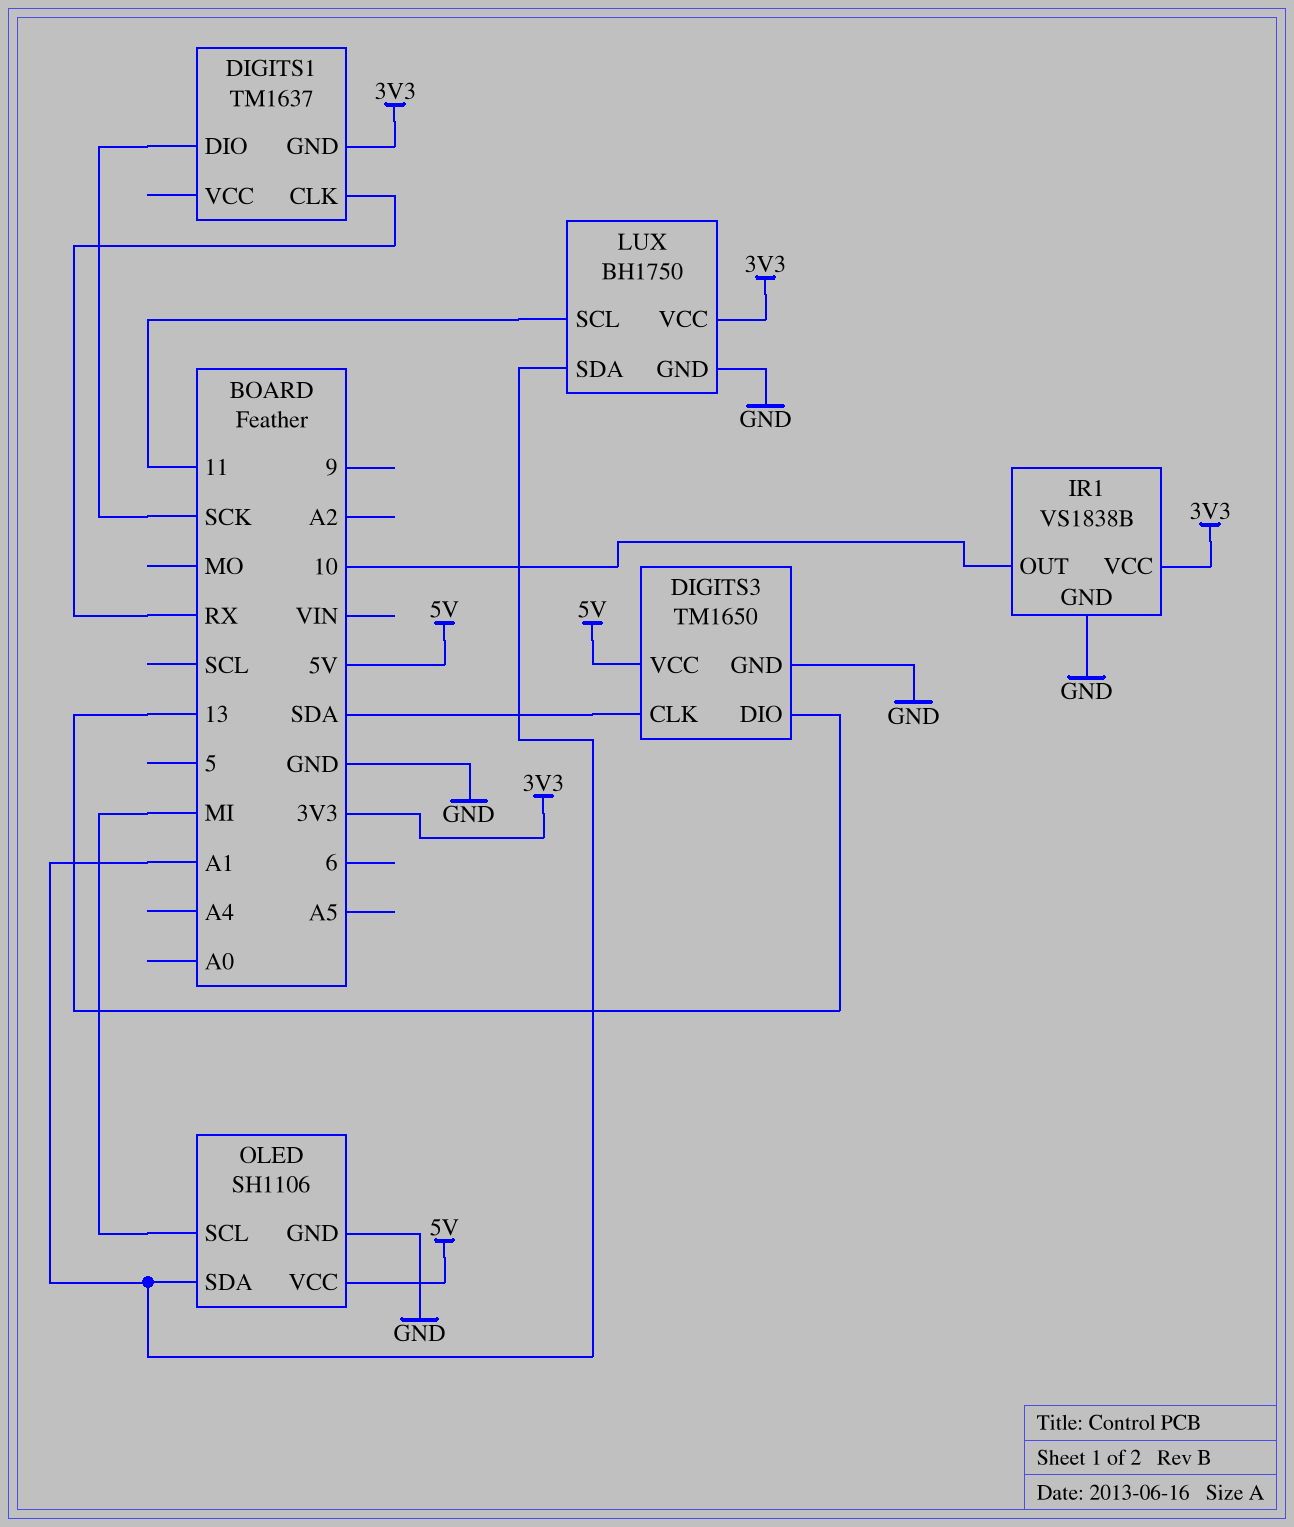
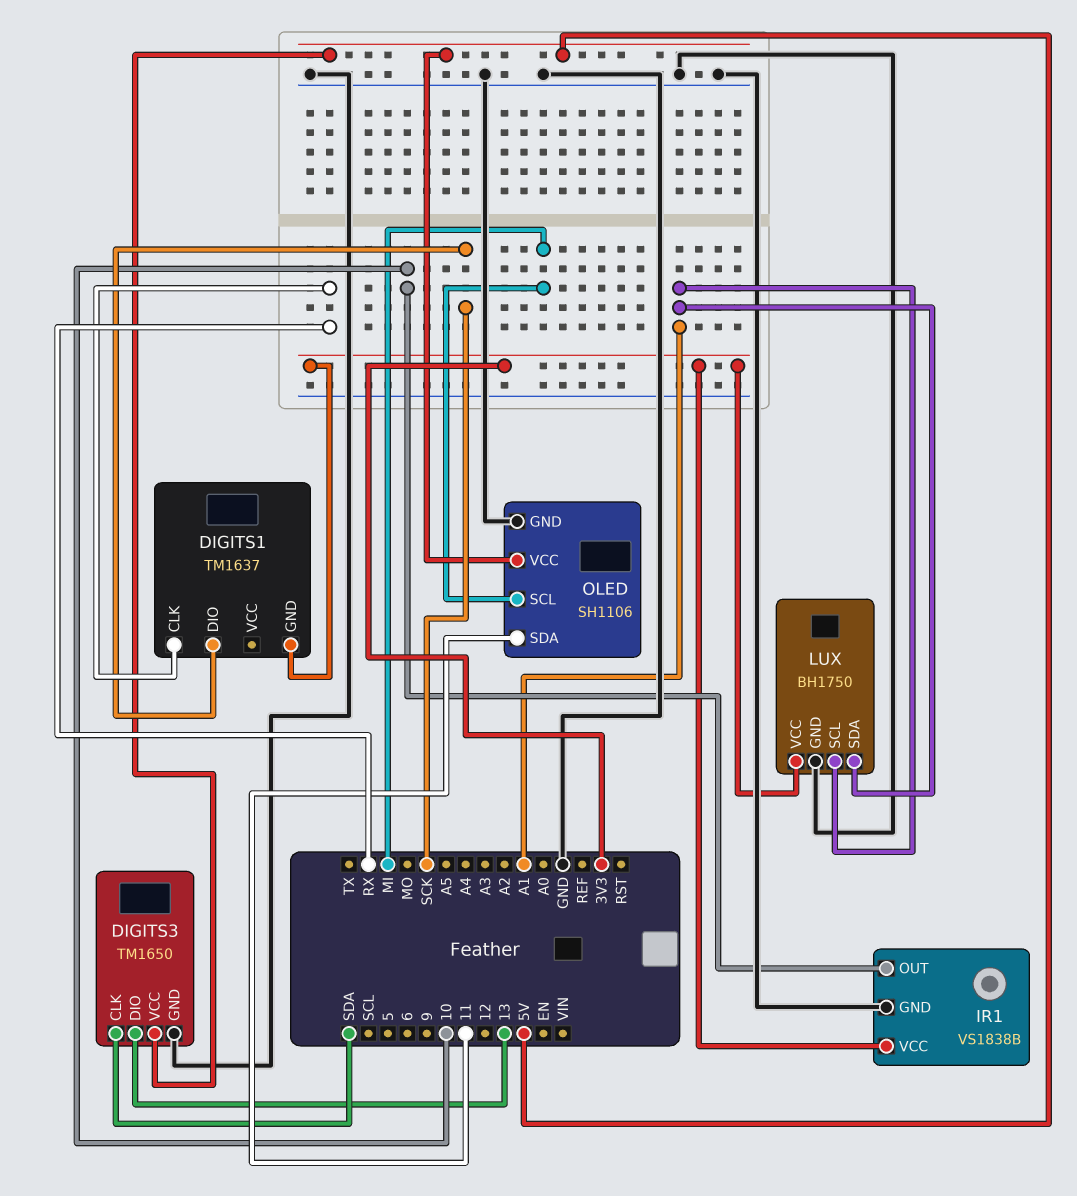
LUX pin SCL: 11 -> A1
OLED pin SDA: A1 -> 11

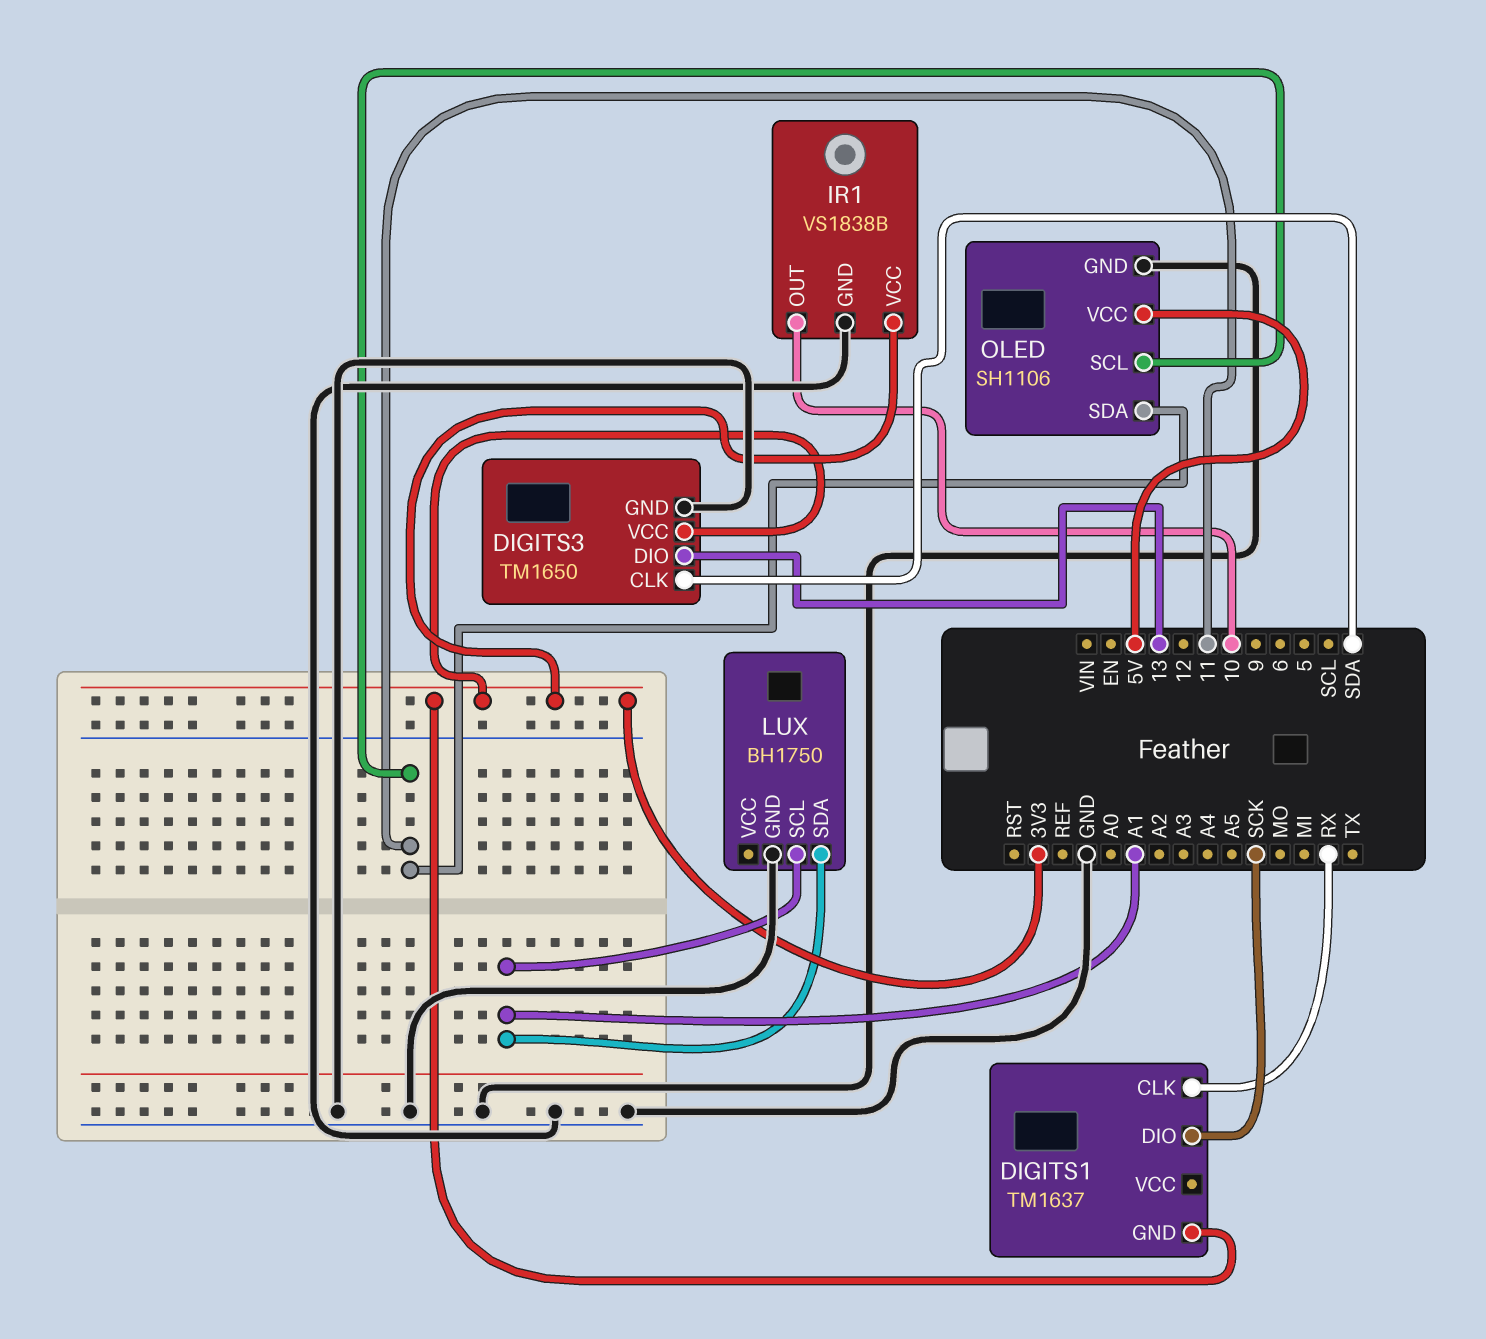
DIGITS3 pin VCC: 5V -> 3V3
LUX pin VCC: 3V3 -> none
OLED pin SCL: MI -> 11

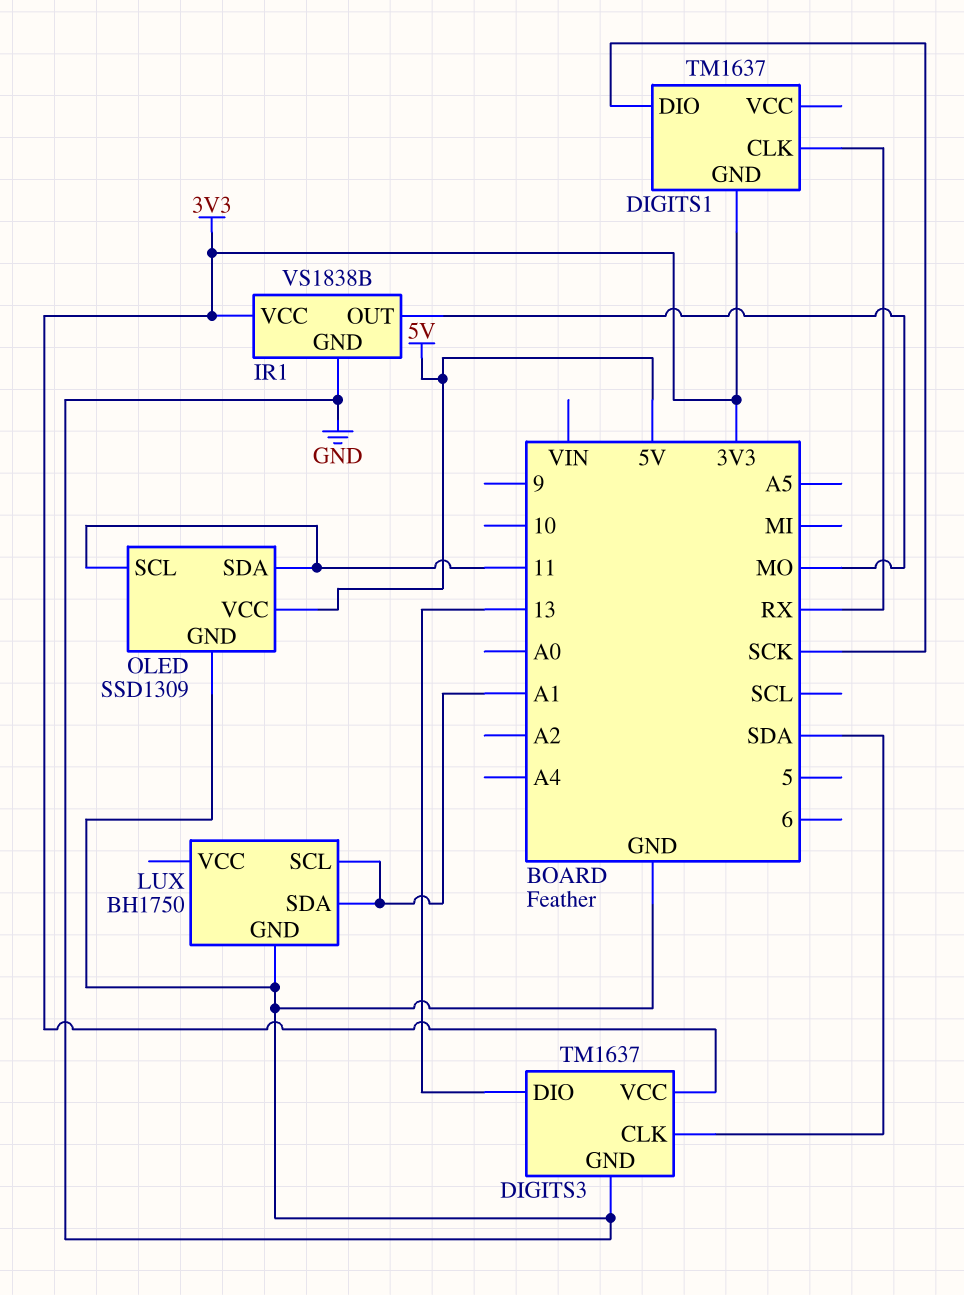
DIGITS3: TM1650 -> TM1637
IR1 pin OUT: 10 -> MO
OLED: SH1106 -> SSD1309

